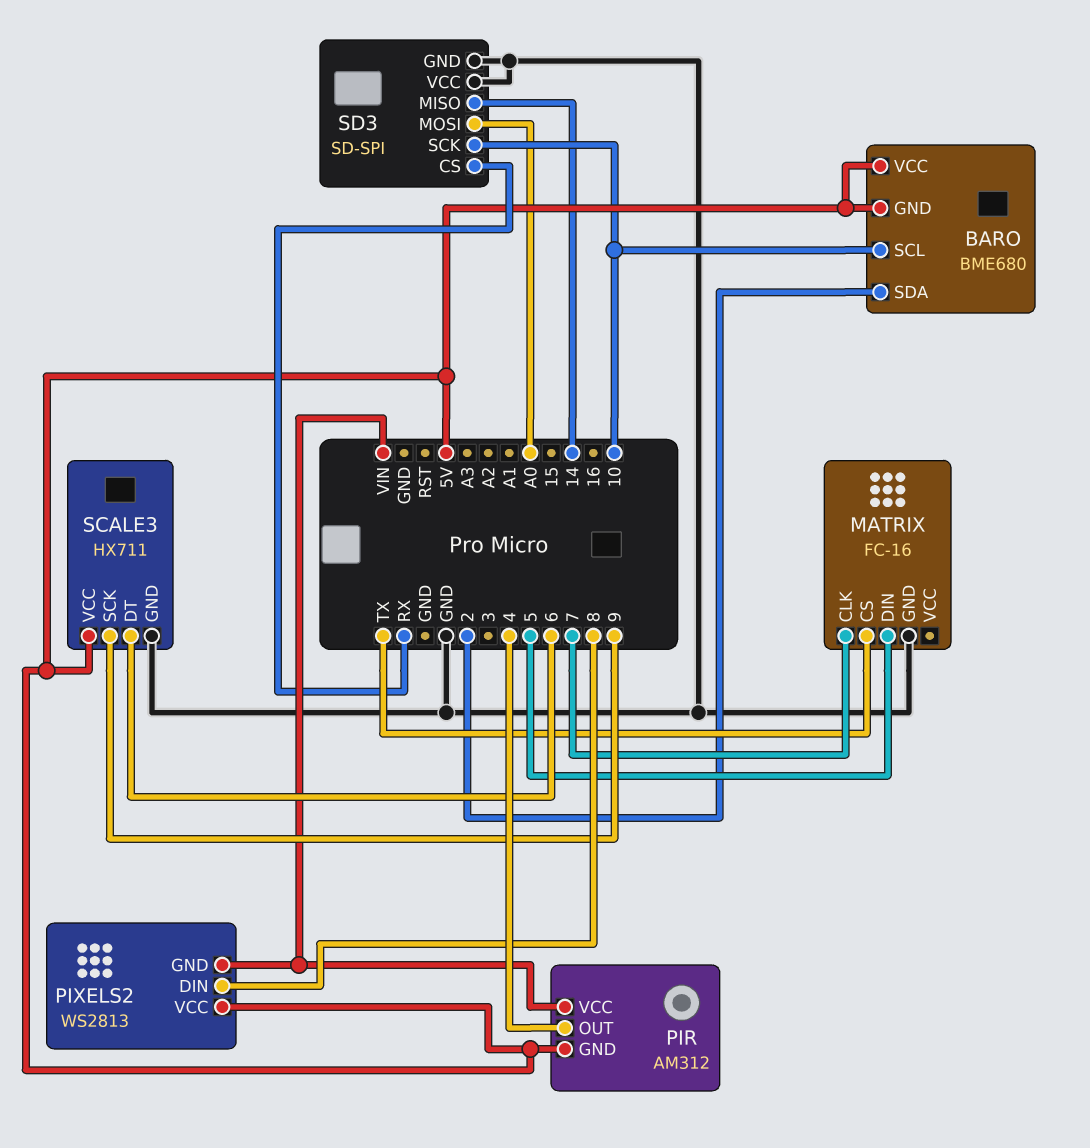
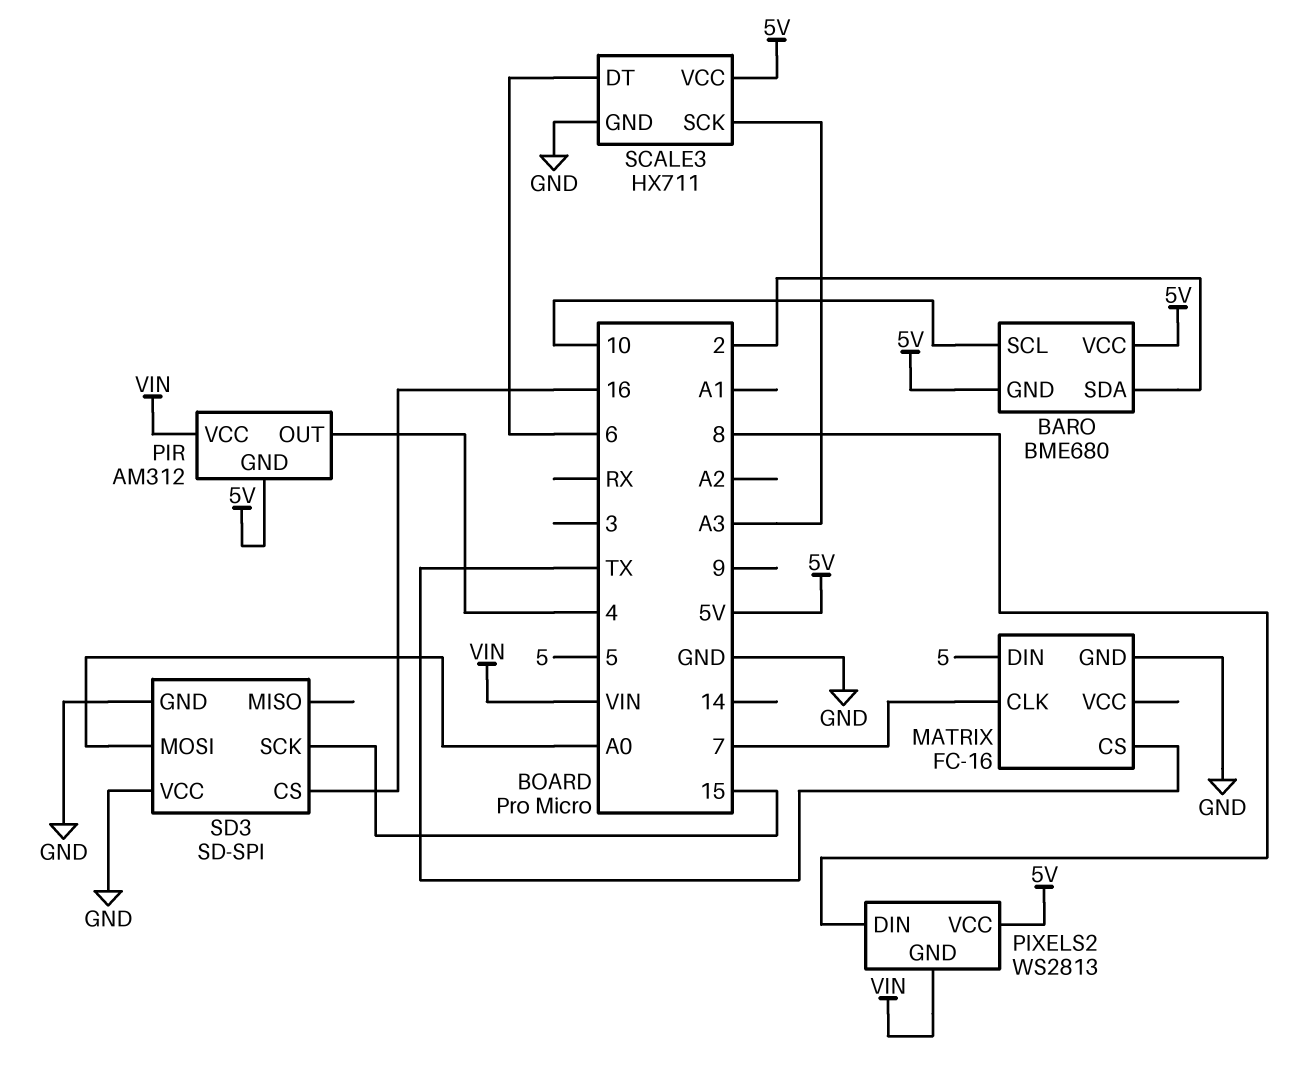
SCALE3 pin SCK: 9 -> A3
SD3 pin CS: RX -> 16
SD3 pin MISO: 14 -> none
SD3 pin SCK: 10 -> 15

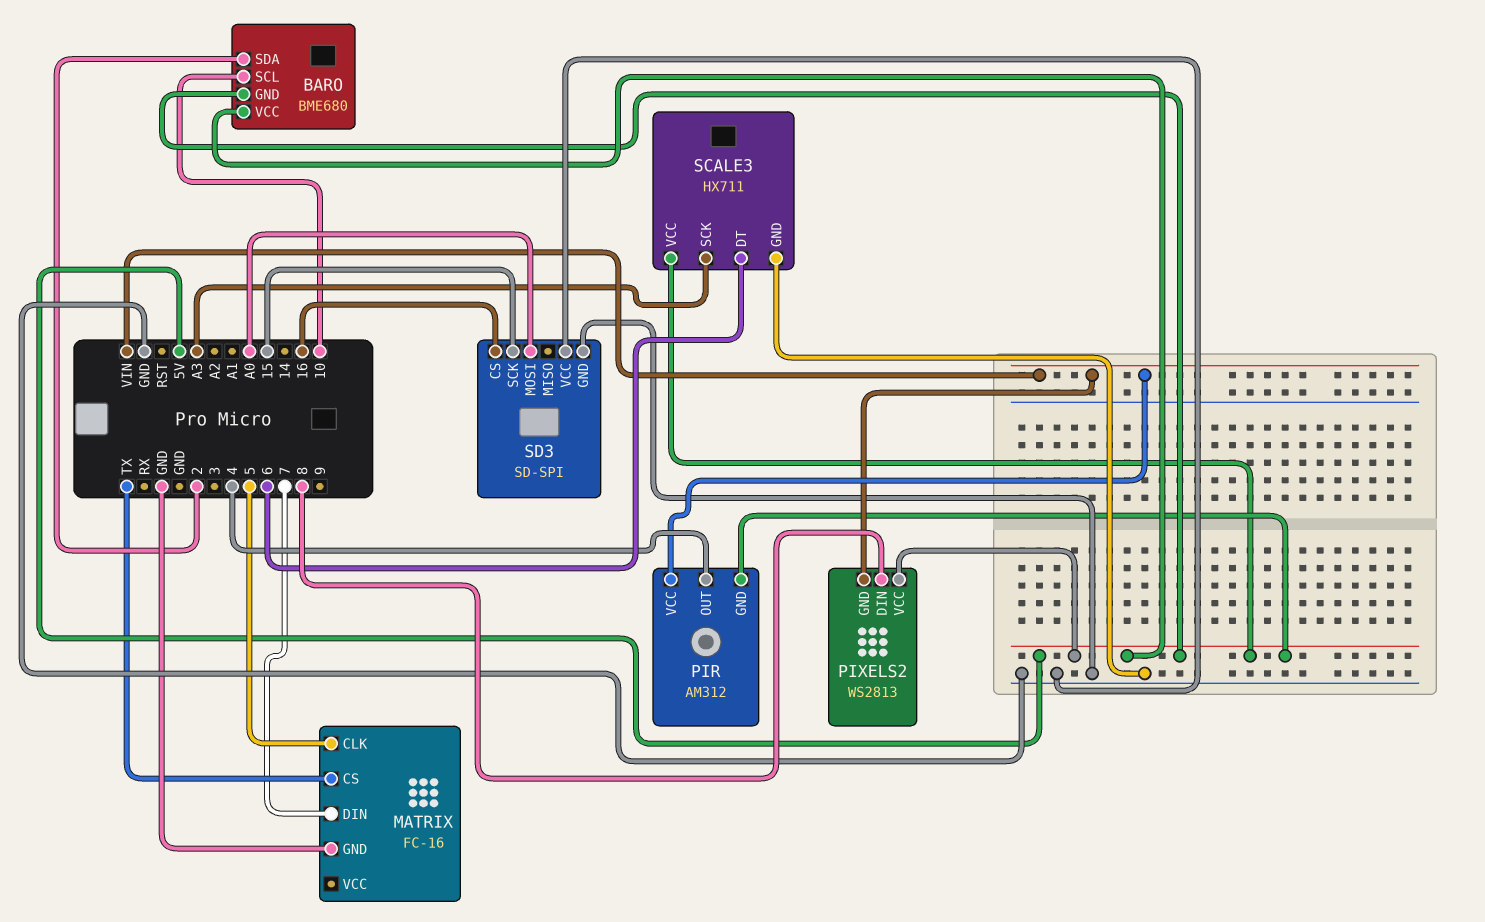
MATRIX pin CLK: 7 -> 5
MATRIX pin DIN: 5 -> 7

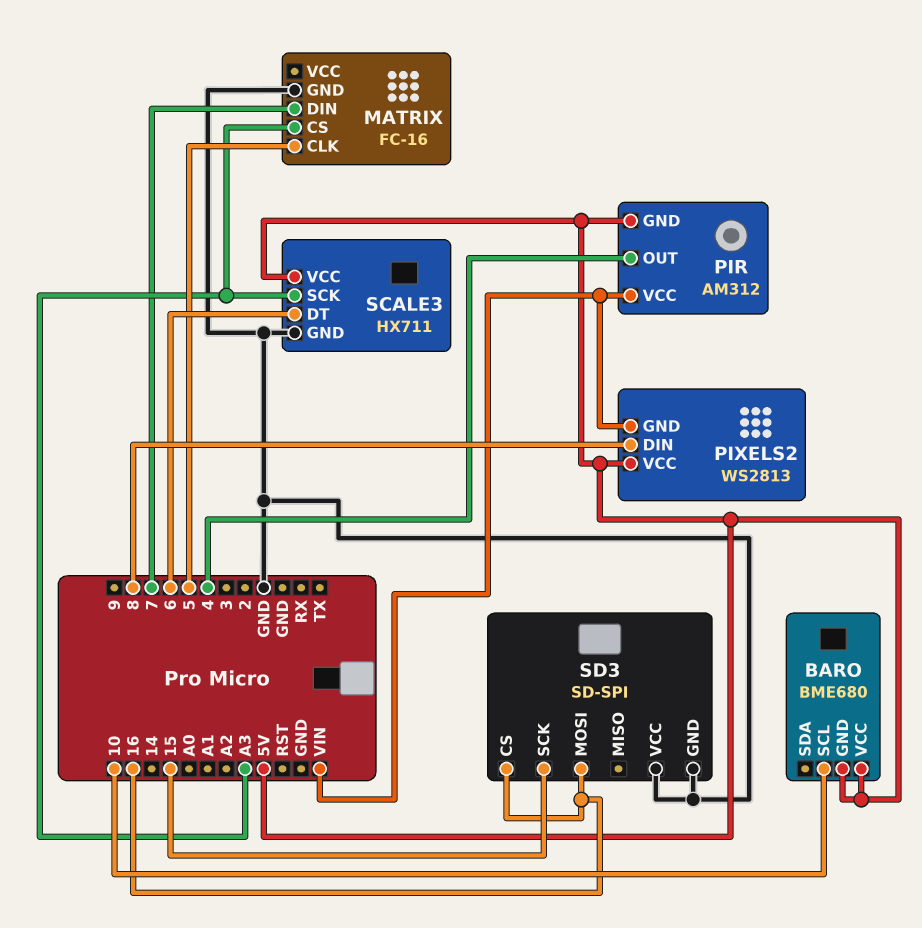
BARO pin SDA: 2 -> none
MATRIX pin CS: TX -> A3
SD3 pin MOSI: A0 -> 16

